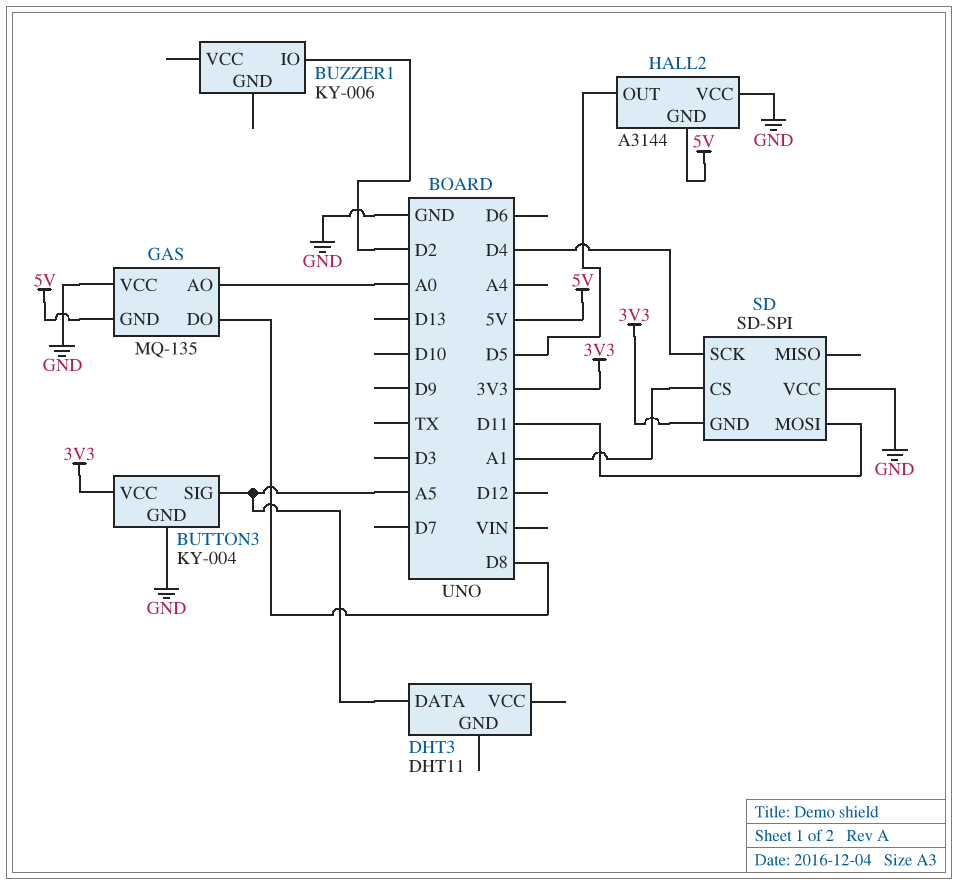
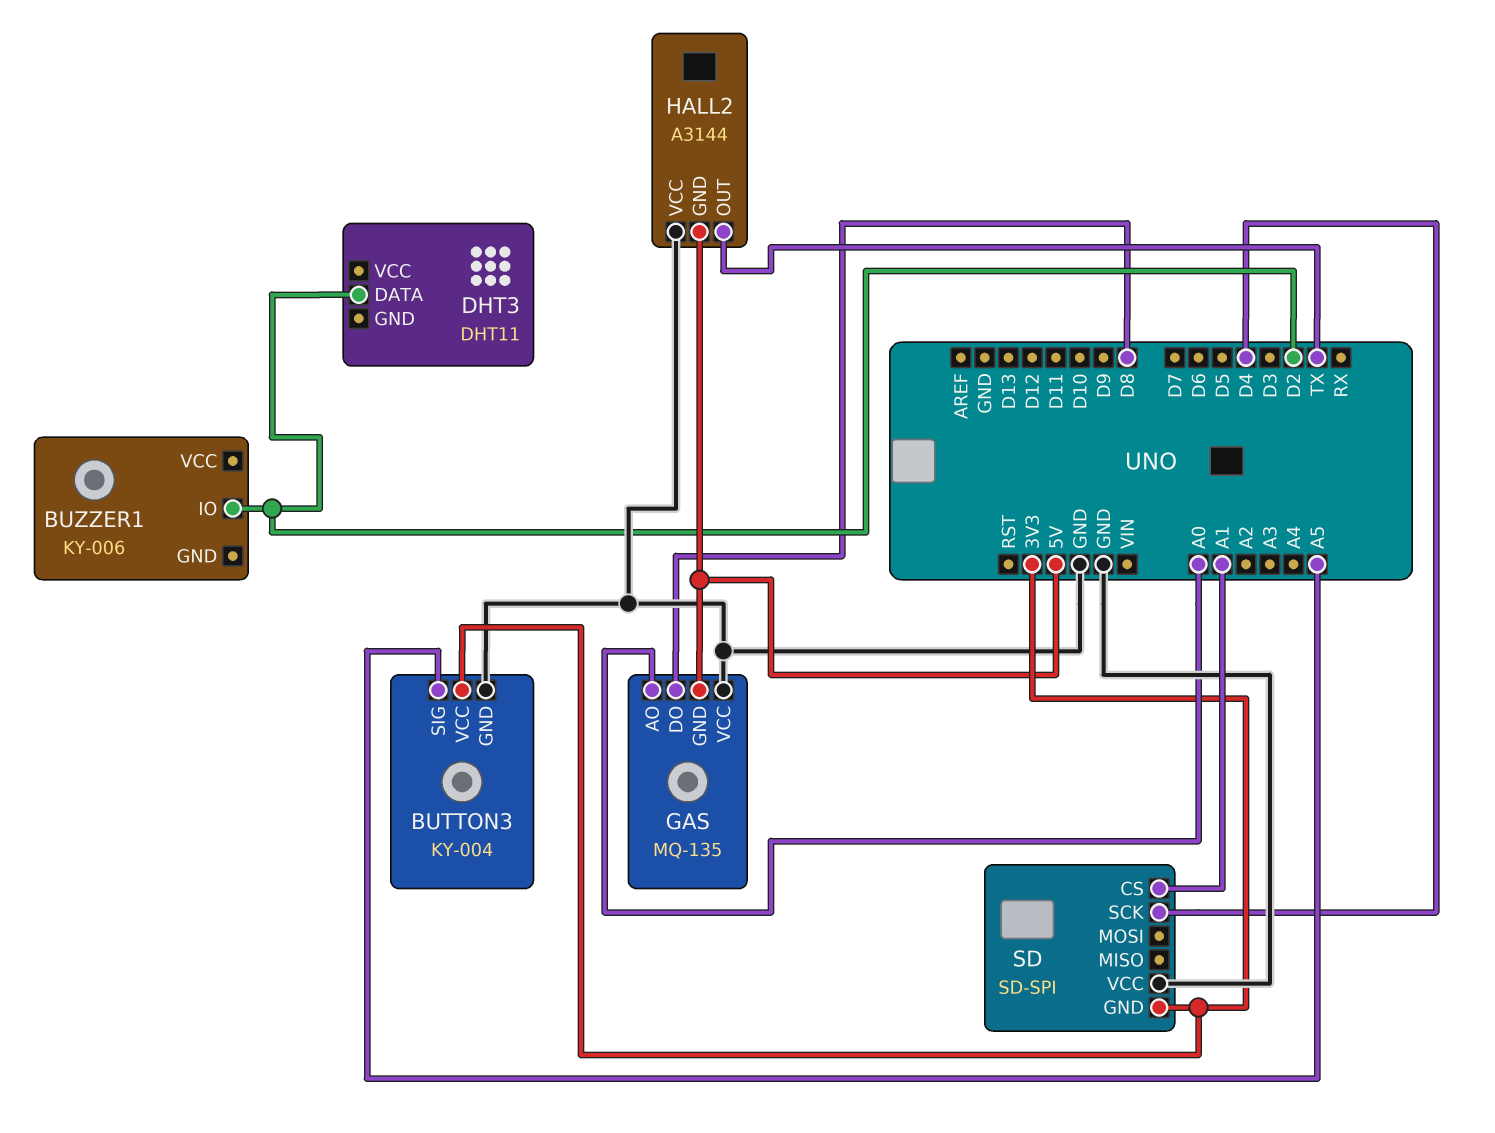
DHT3 pin DATA: A5 -> D2
HALL2 pin OUT: D5 -> TX
SD pin MOSI: D11 -> none

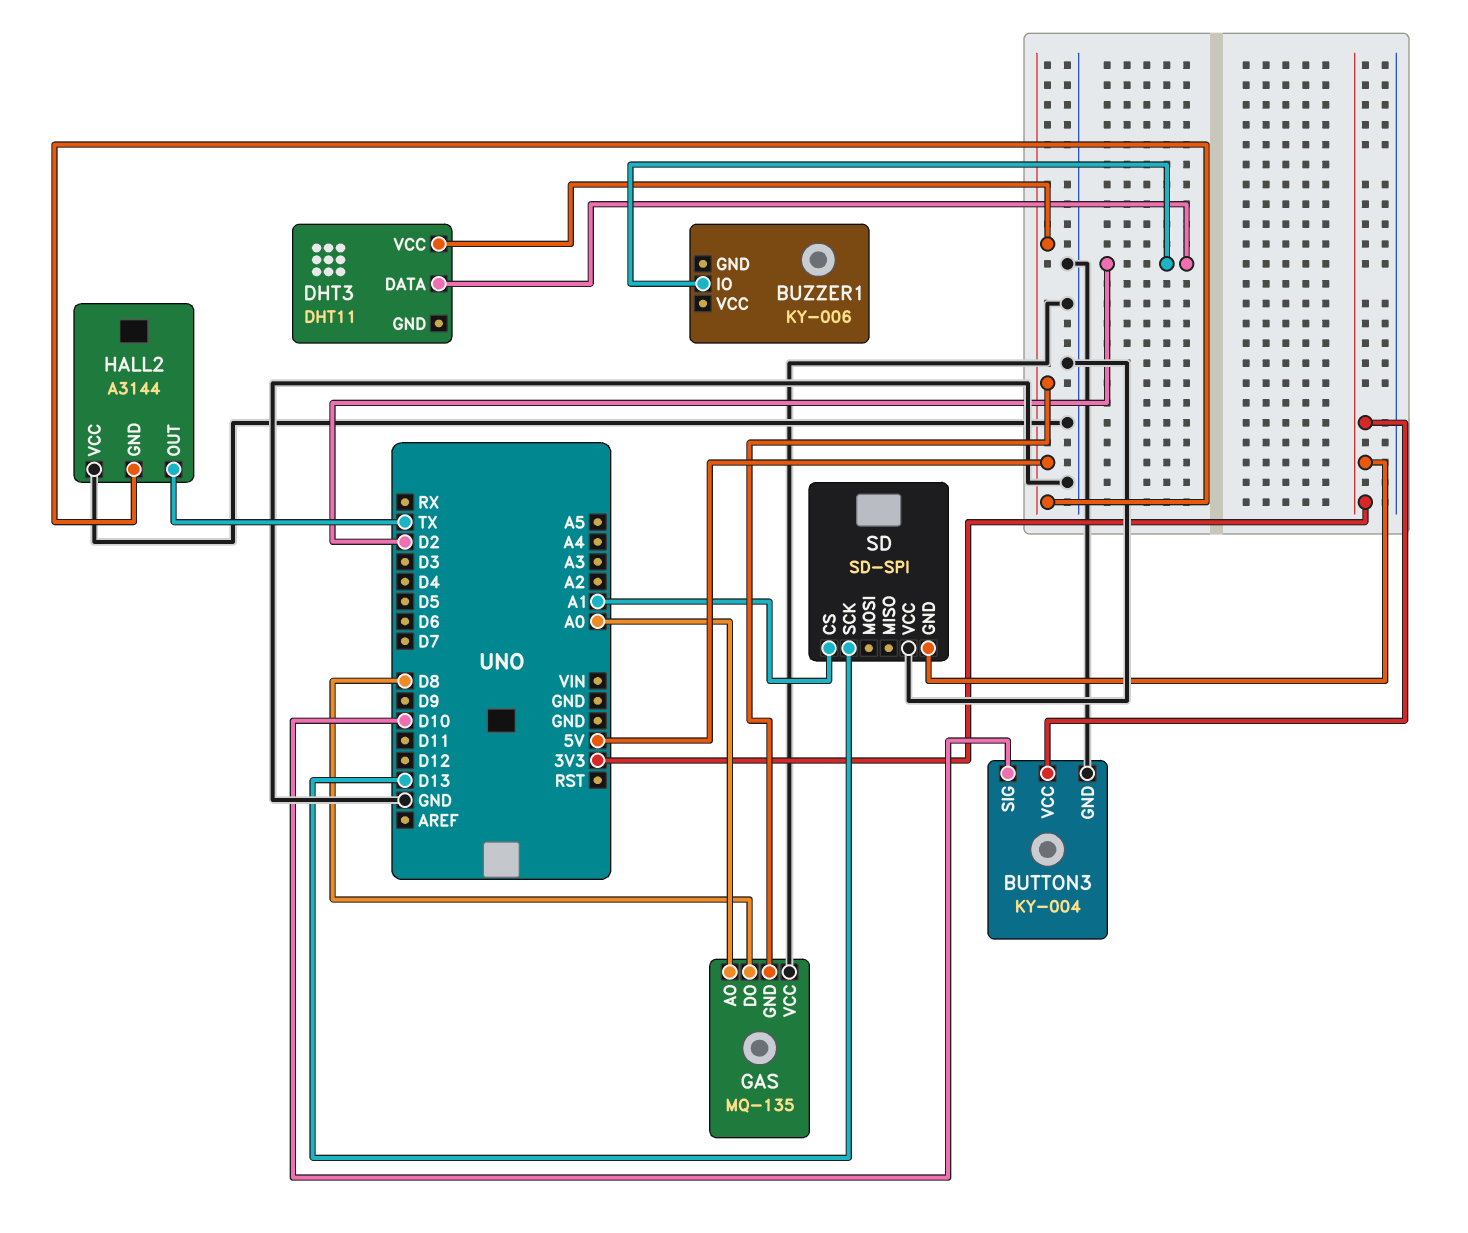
BUTTON3 pin SIG: A5 -> D10
DHT3 pin VCC: none -> 5V
SD pin SCK: D4 -> D13

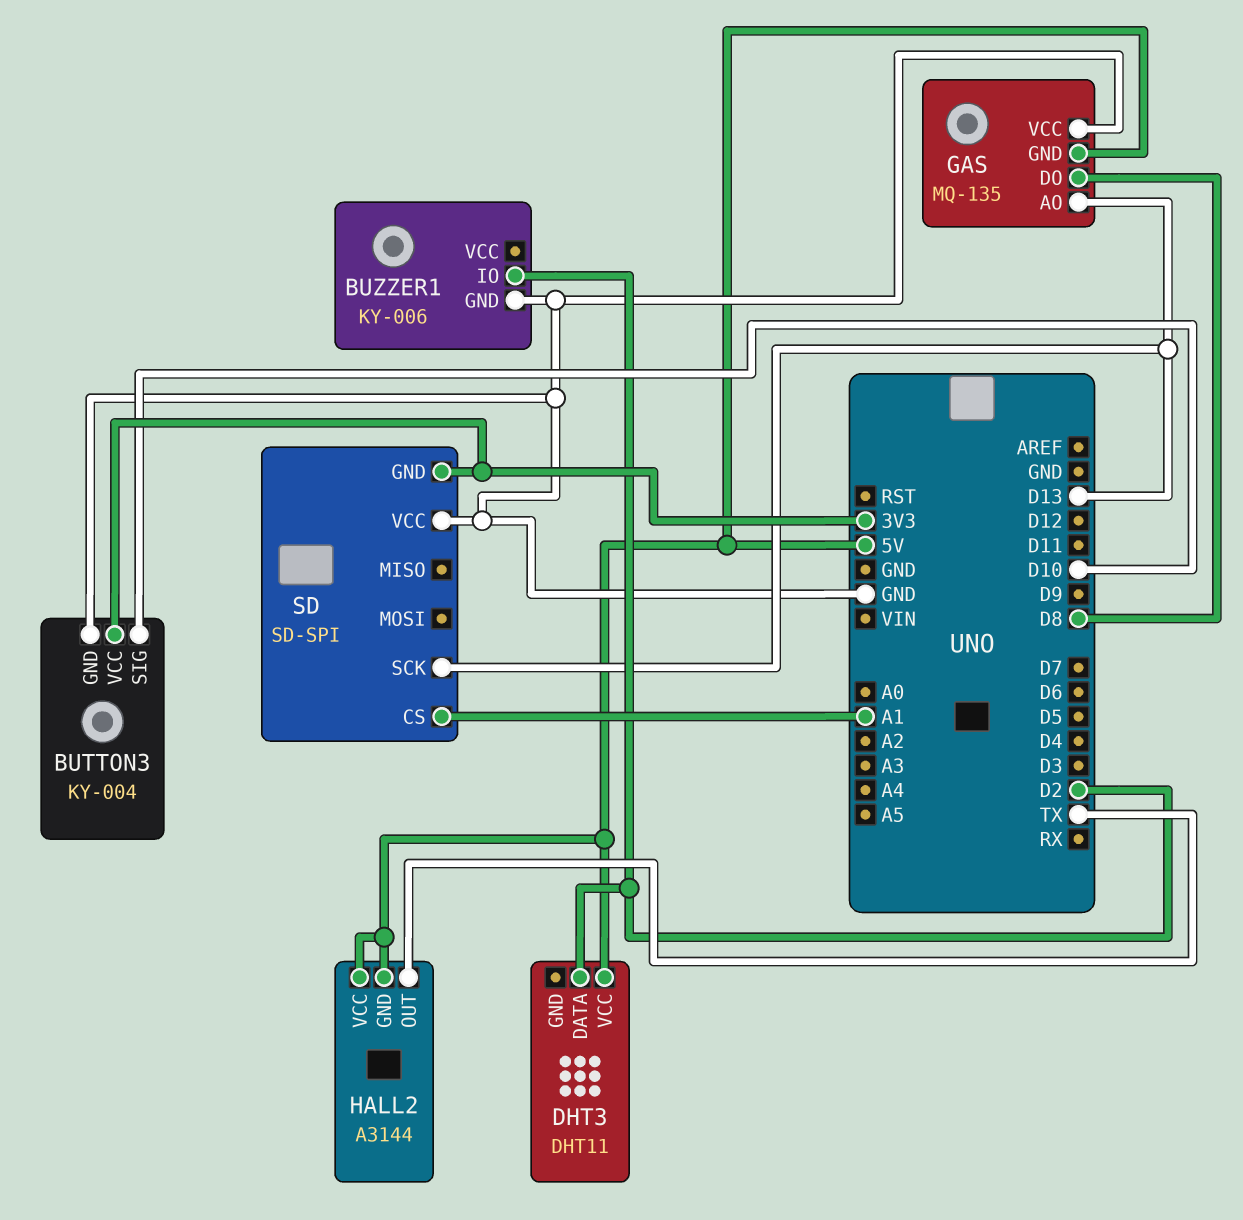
BUZZER1 pin GND: none -> GND
GAS pin AO: A0 -> D13
HALL2 pin VCC: GND -> 5V

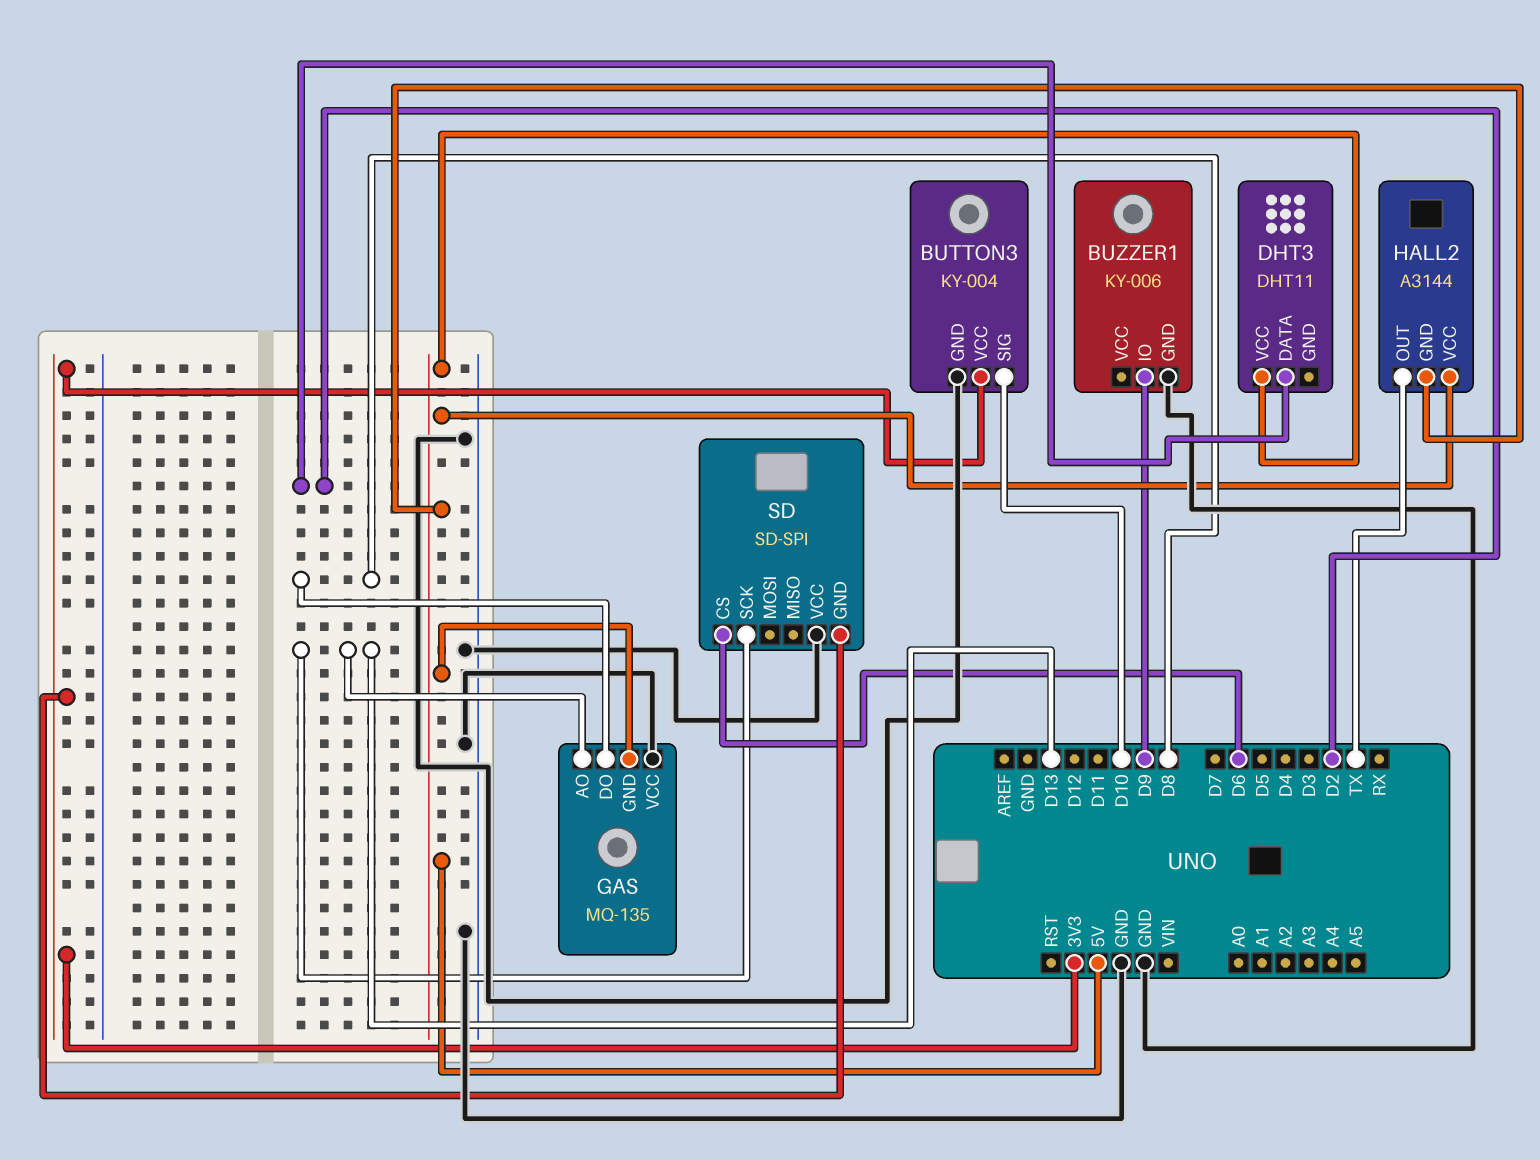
BUZZER1 pin IO: D2 -> D9
SD pin CS: A1 -> D6

